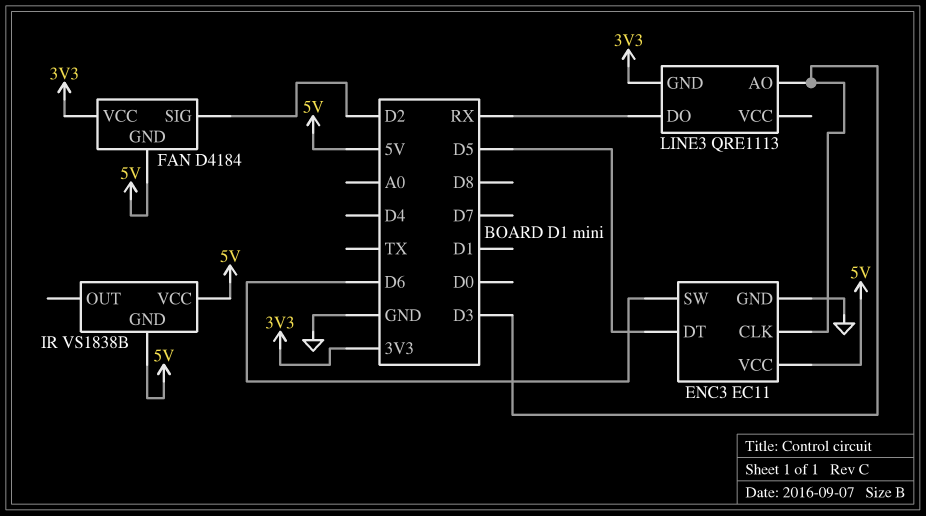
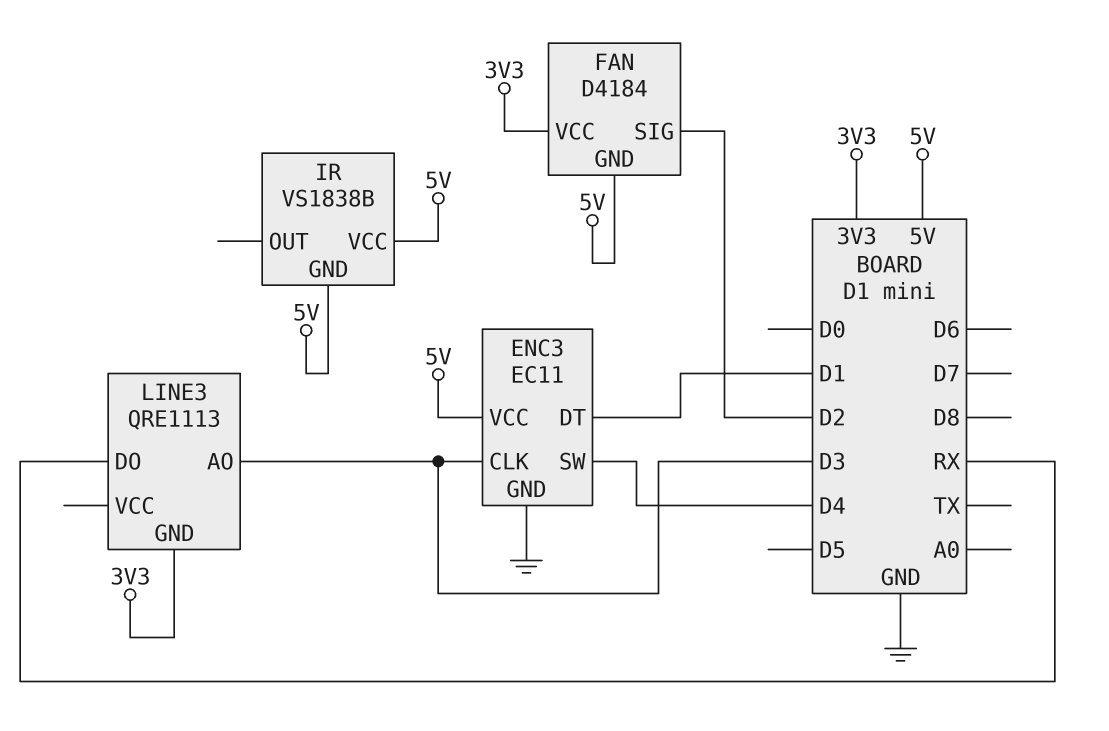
ENC3 pin DT: D5 -> D1
ENC3 pin SW: D6 -> D4

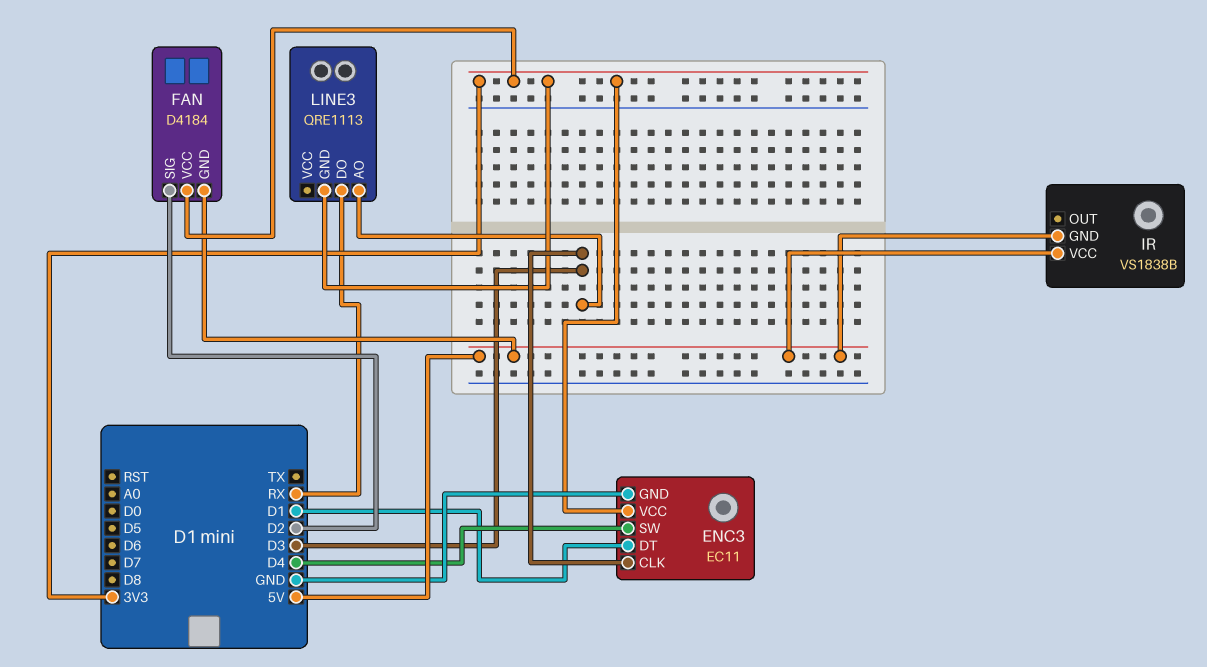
ENC3 pin VCC: 5V -> 3V3

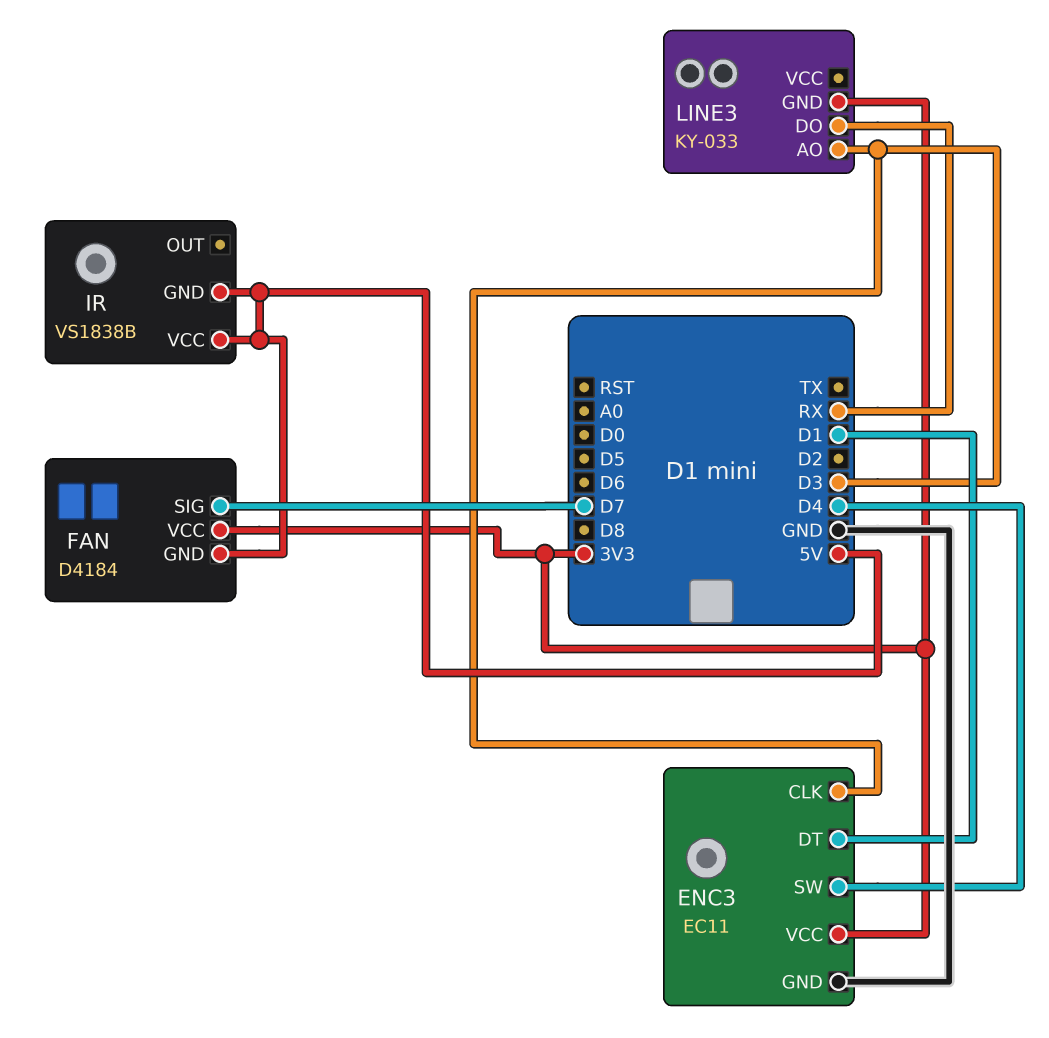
FAN pin SIG: D2 -> D7
LINE3: QRE1113 -> KY-033

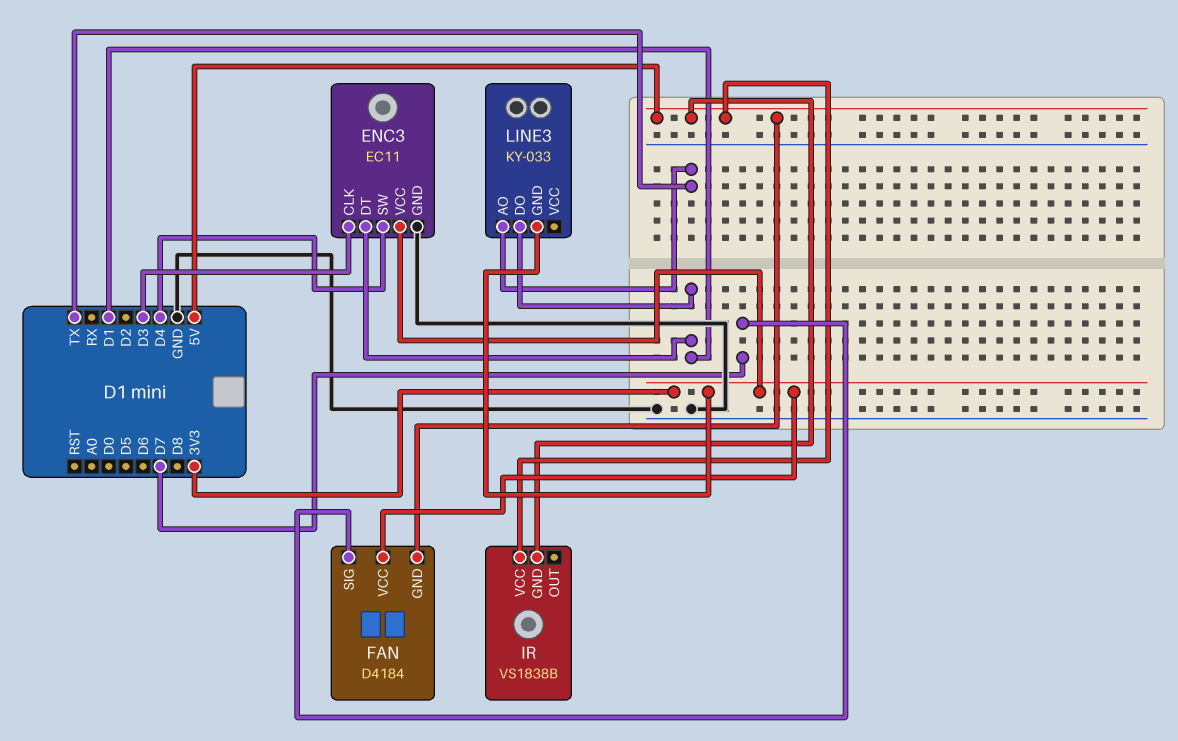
LINE3 pin AO: D3 -> TX
LINE3 pin DO: RX -> D1

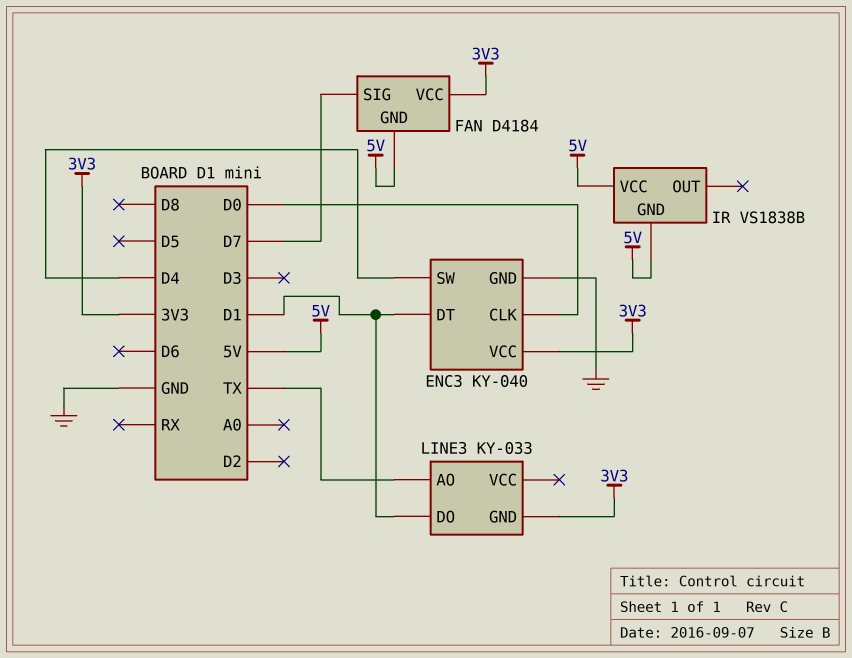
ENC3: EC11 -> KY-040
ENC3 pin CLK: D3 -> D0

